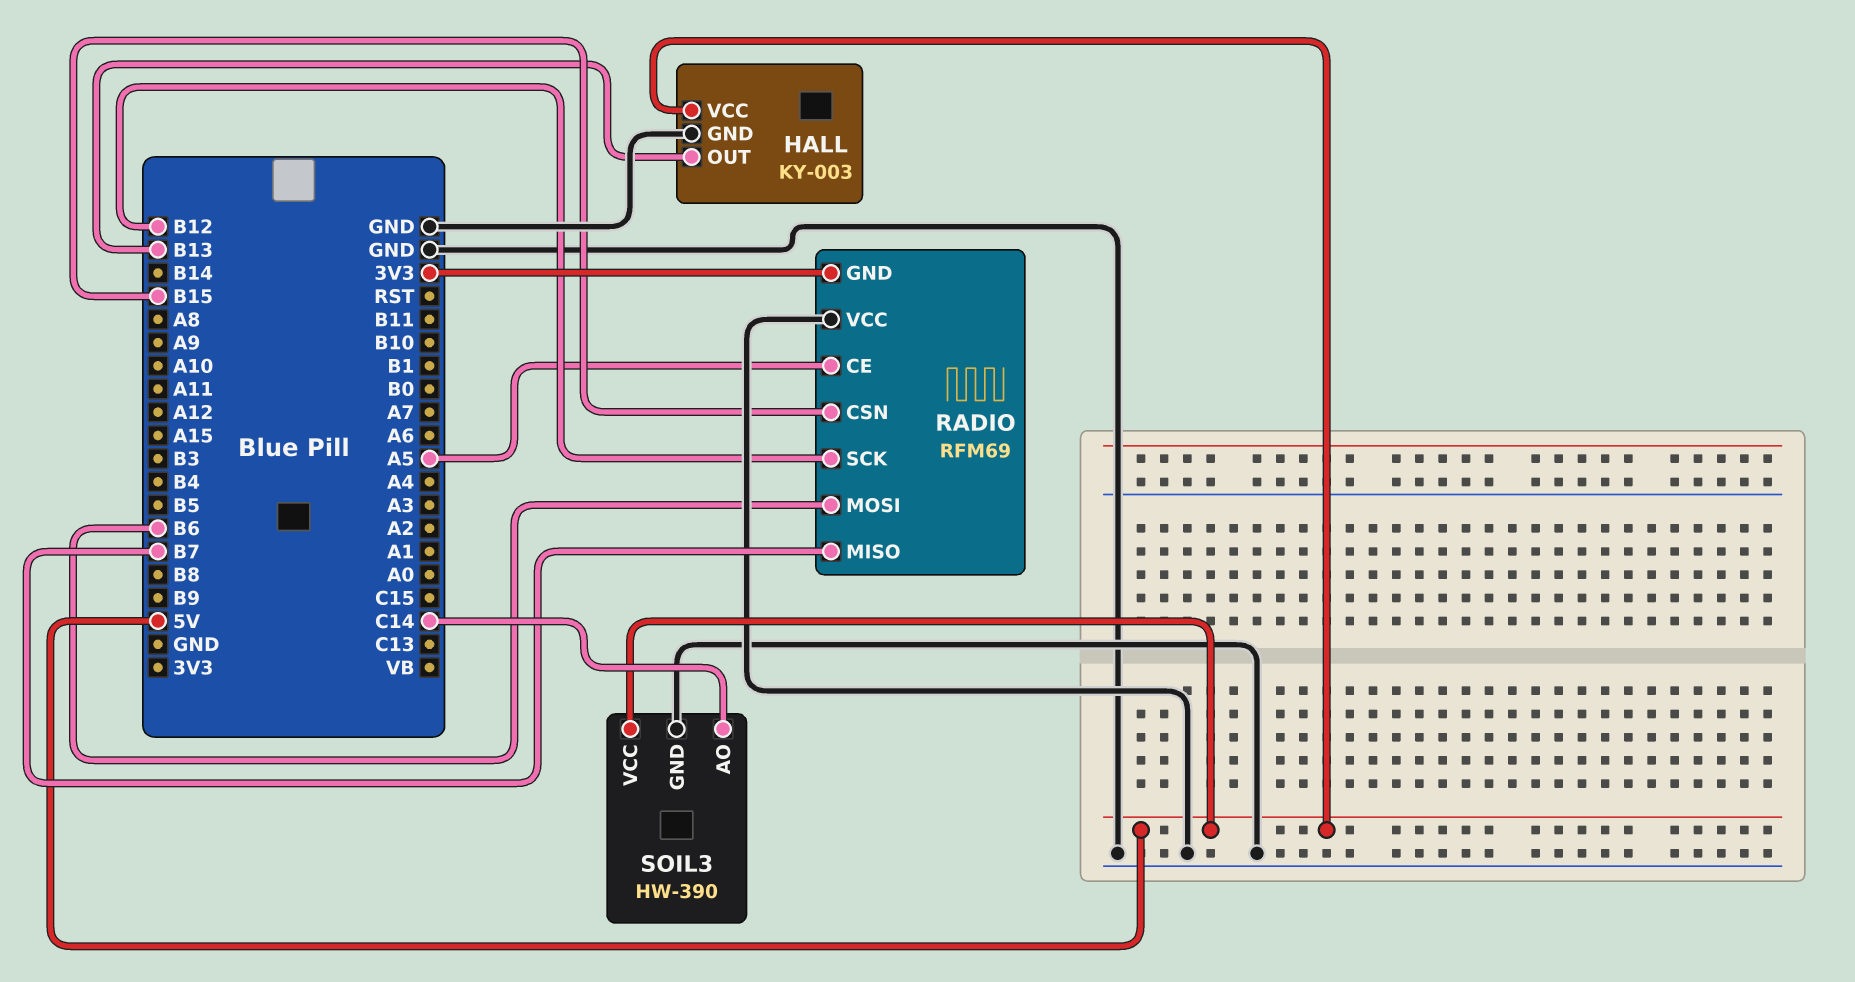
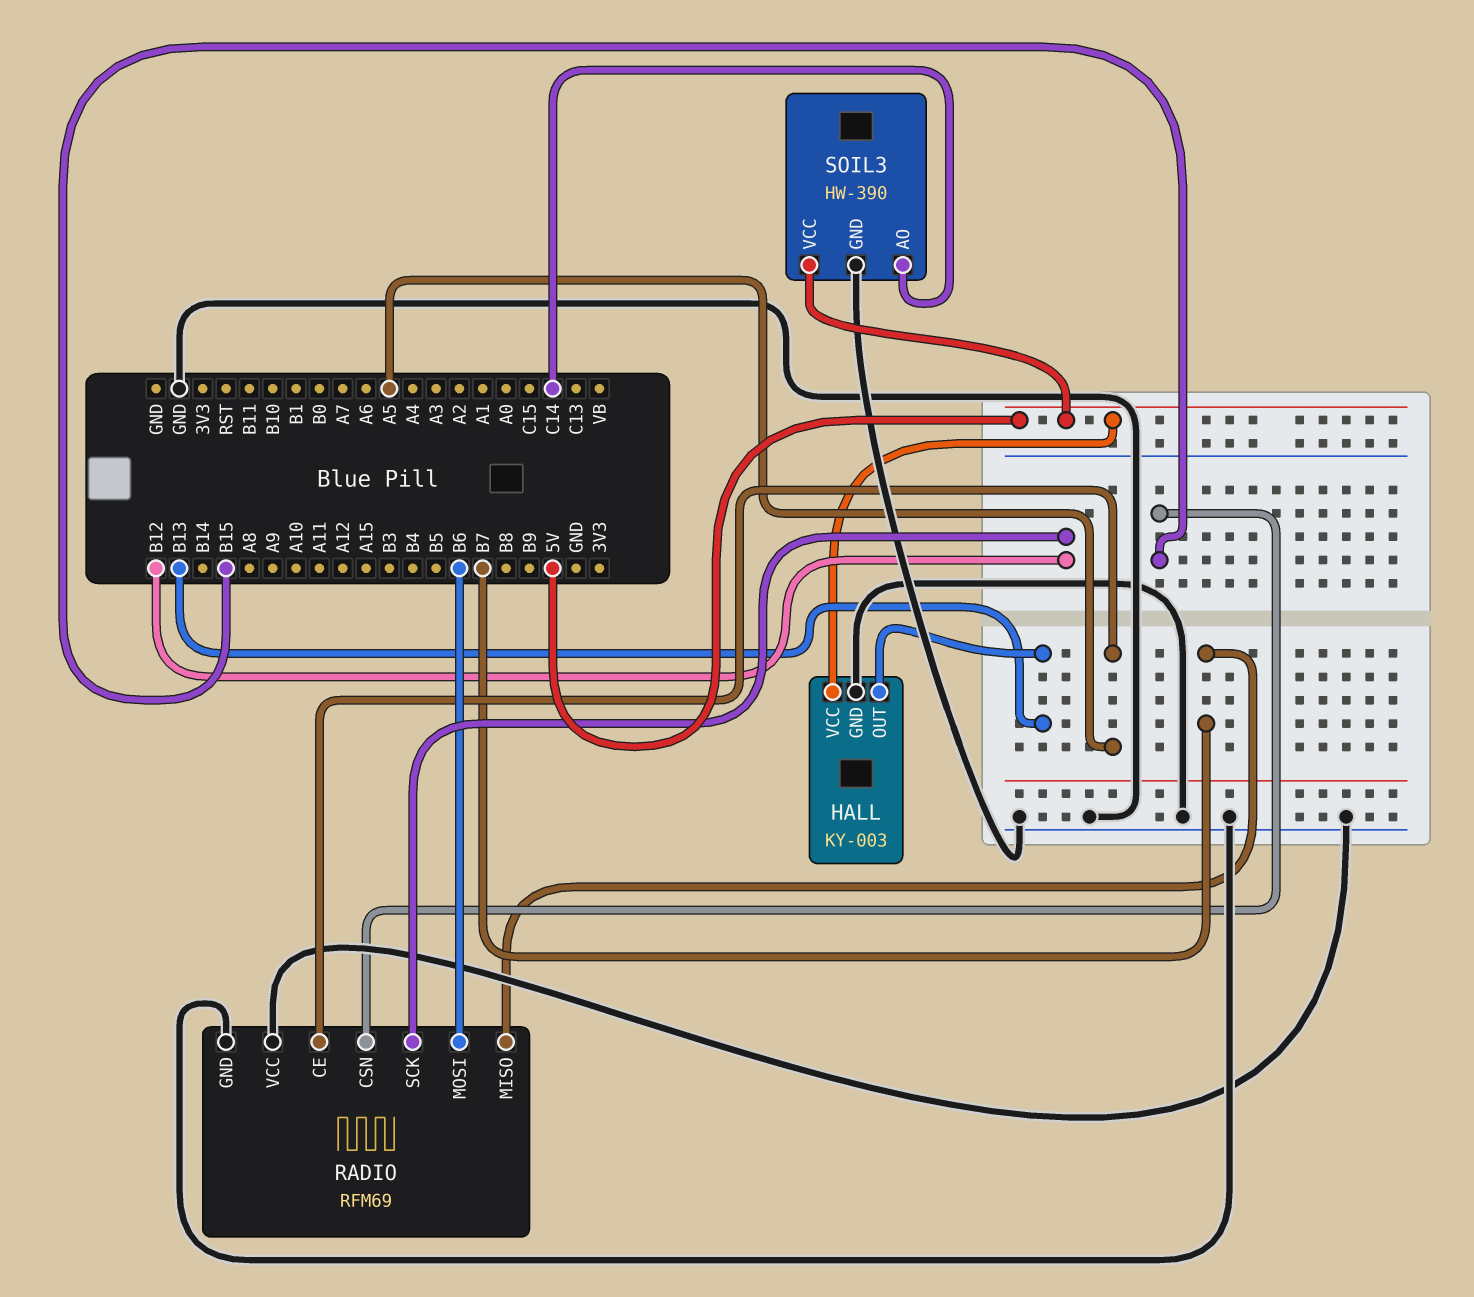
RADIO pin GND: 3V3 -> GND

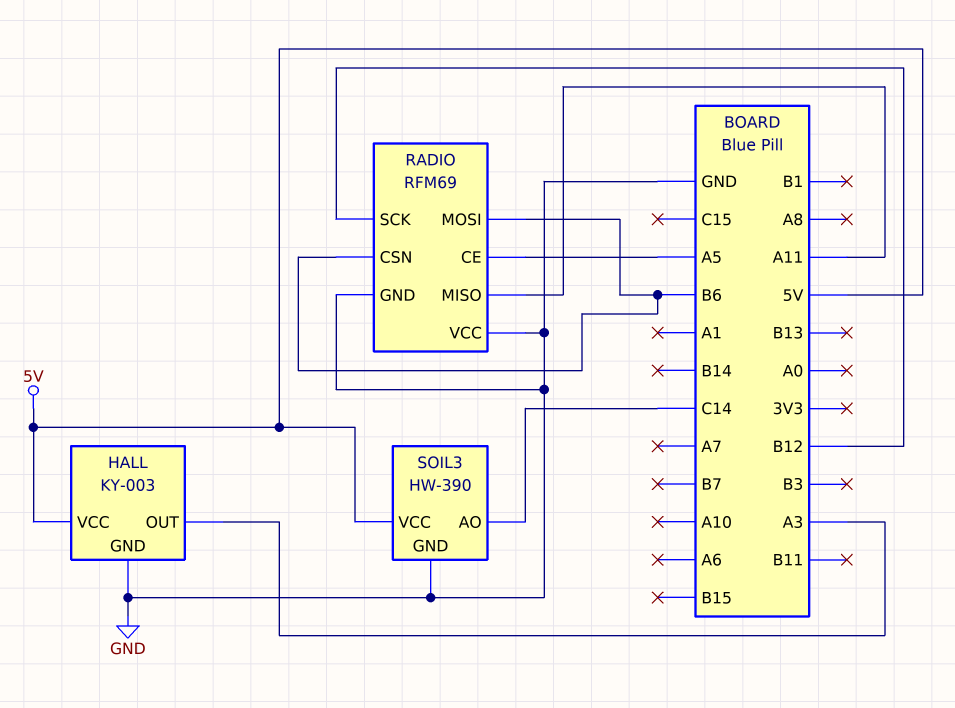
HALL pin OUT: B13 -> A3
RADIO pin CSN: B15 -> B6
RADIO pin MISO: B7 -> A11

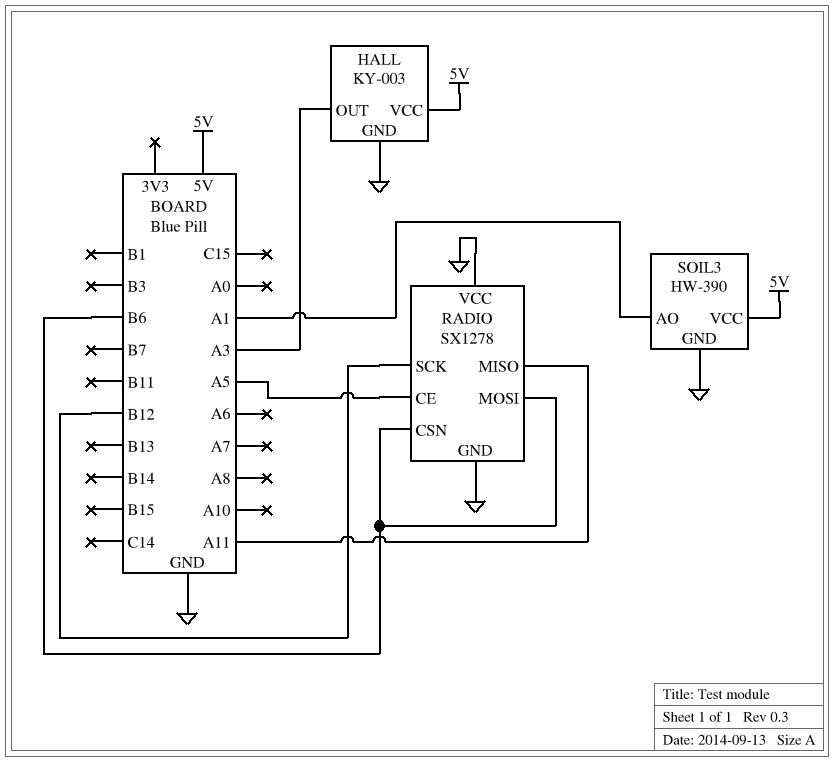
RADIO: RFM69 -> SX1278
SOIL3 pin AO: C14 -> A1

